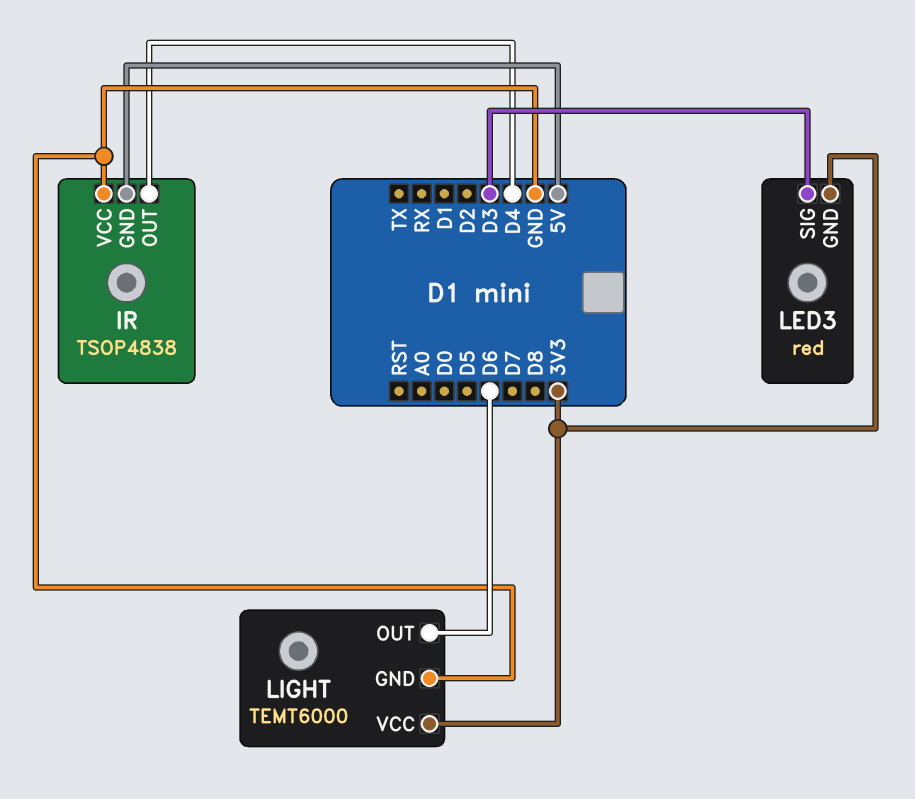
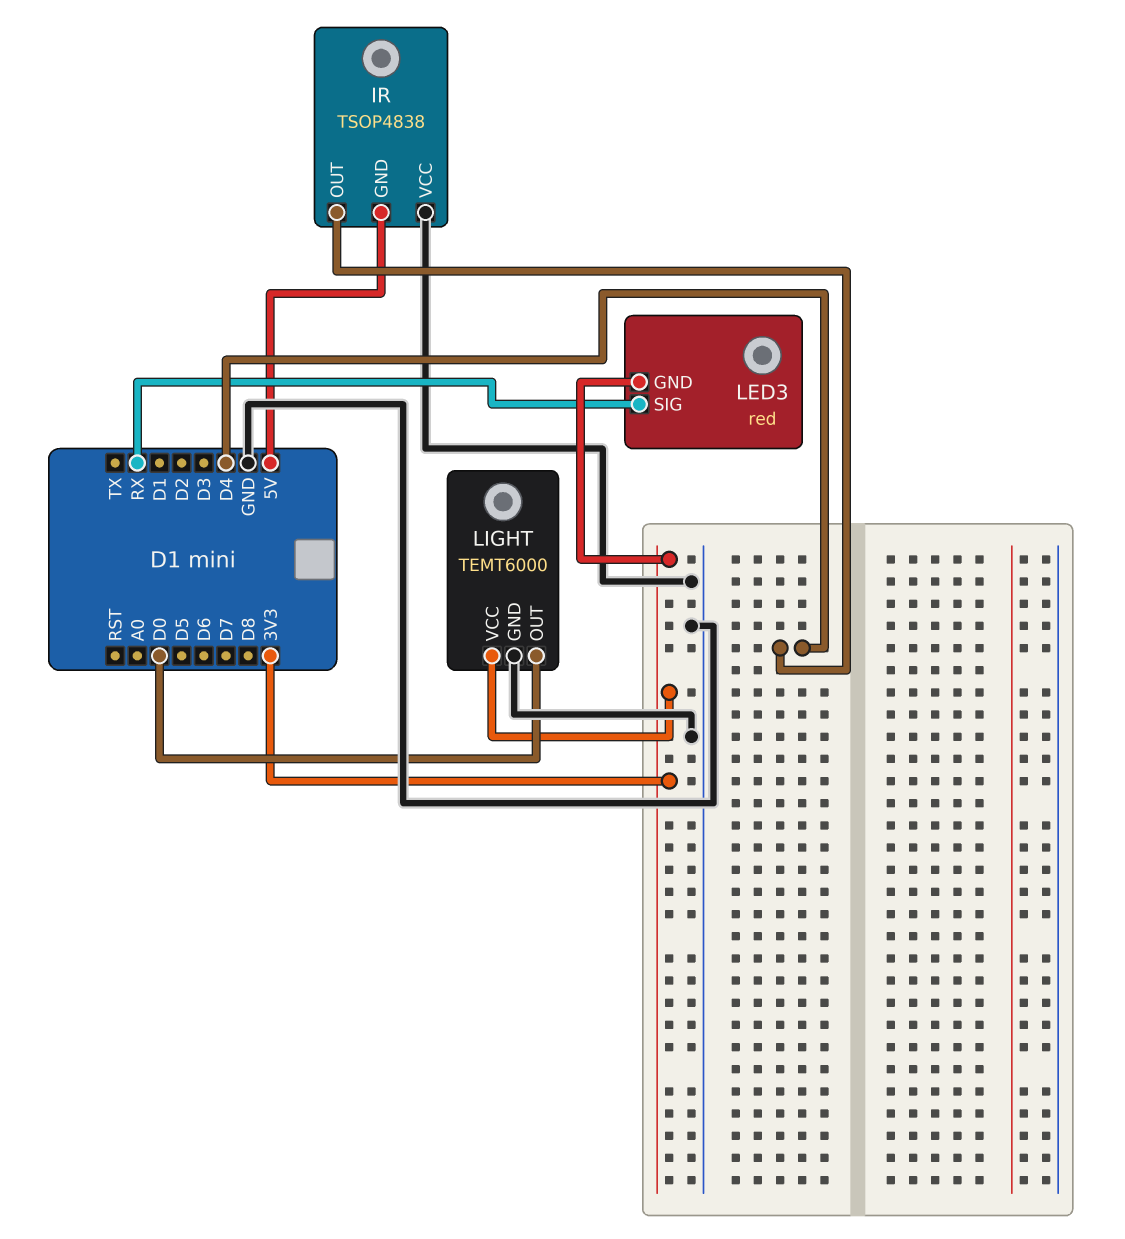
LED3 pin SIG: D3 -> RX
LIGHT pin OUT: D6 -> D0

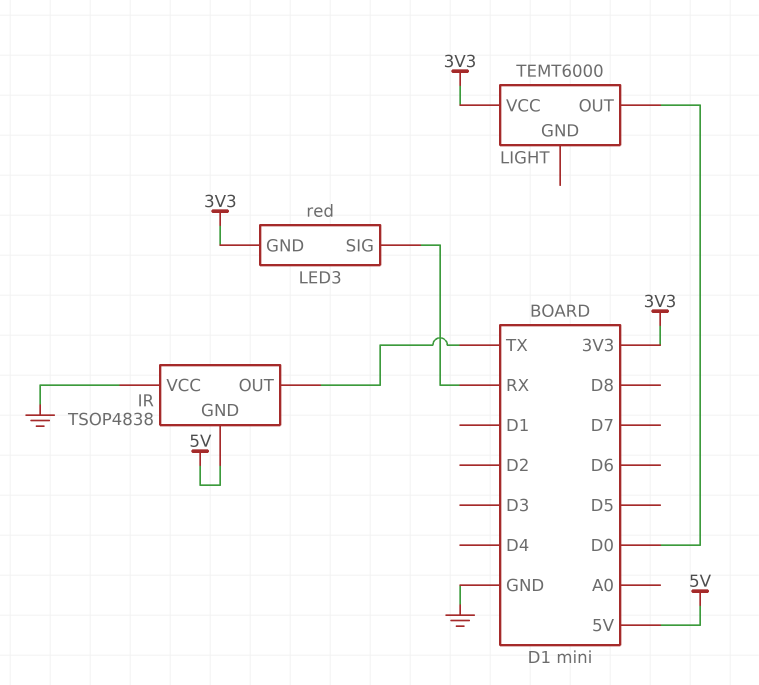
IR pin OUT: D4 -> TX
LIGHT pin GND: GND -> none

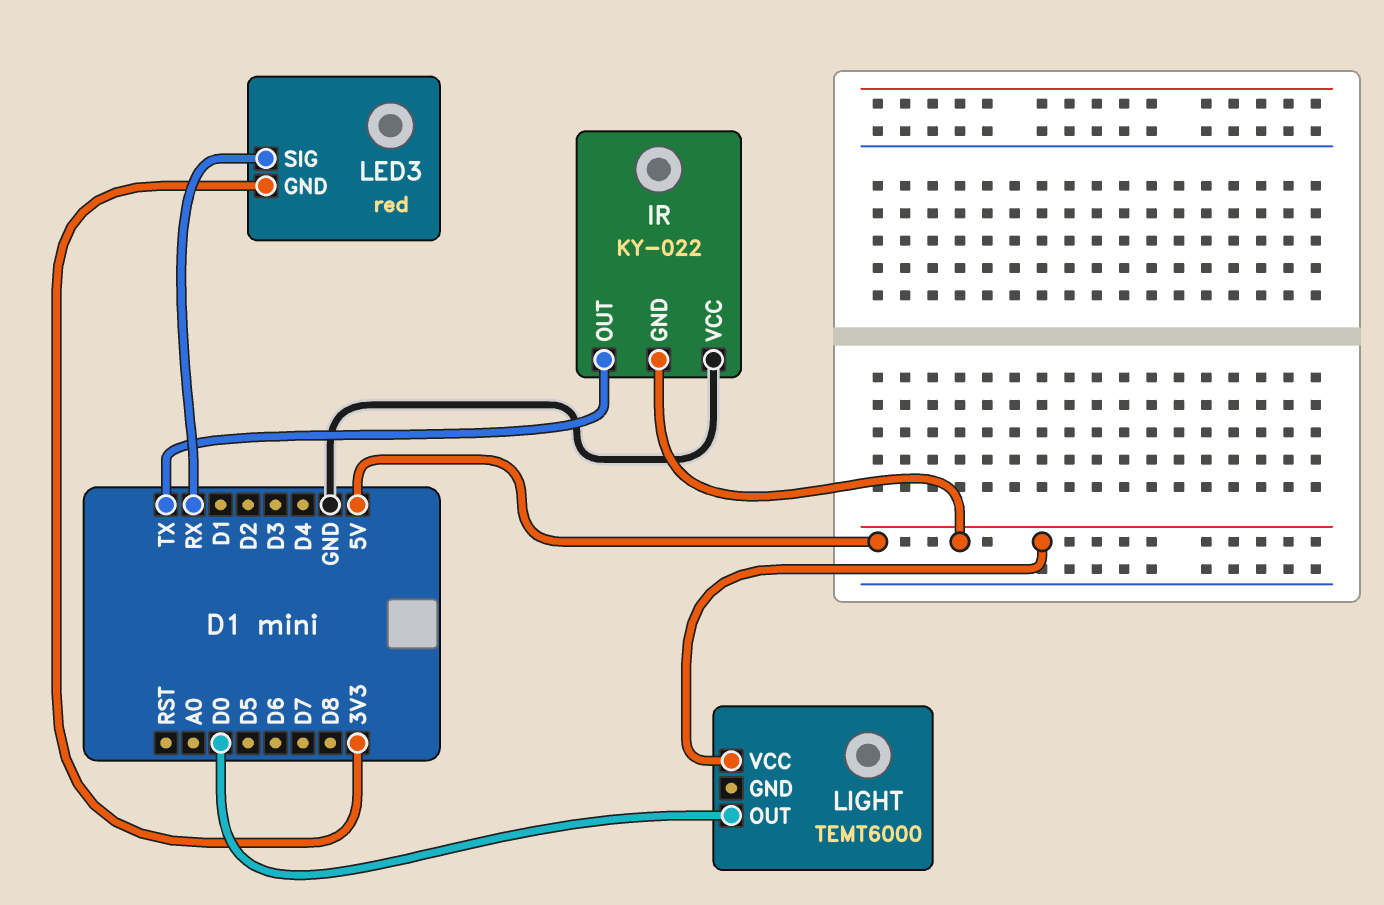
IR: TSOP4838 -> KY-022
LIGHT pin VCC: 3V3 -> 5V

